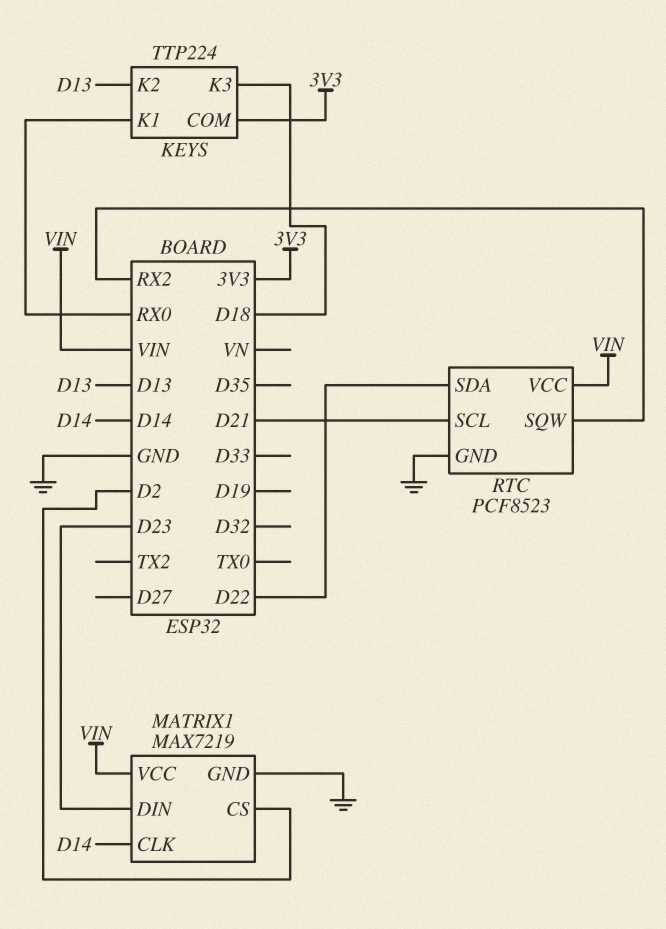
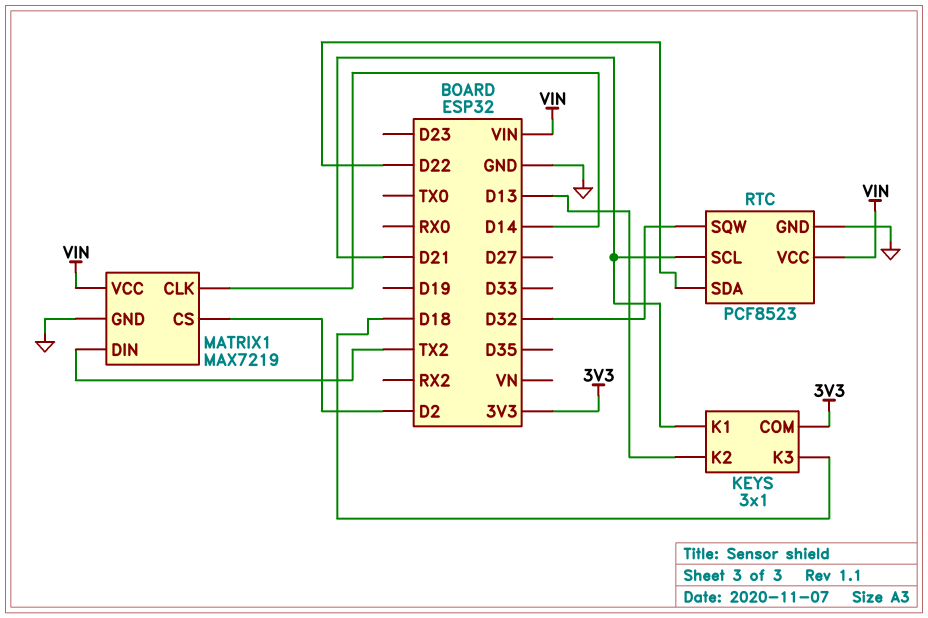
KEYS: TTP224 -> 3x1
KEYS pin K1: RX0 -> D21
MATRIX1 pin DIN: D23 -> TX2
RTC pin SQW: RX2 -> D32

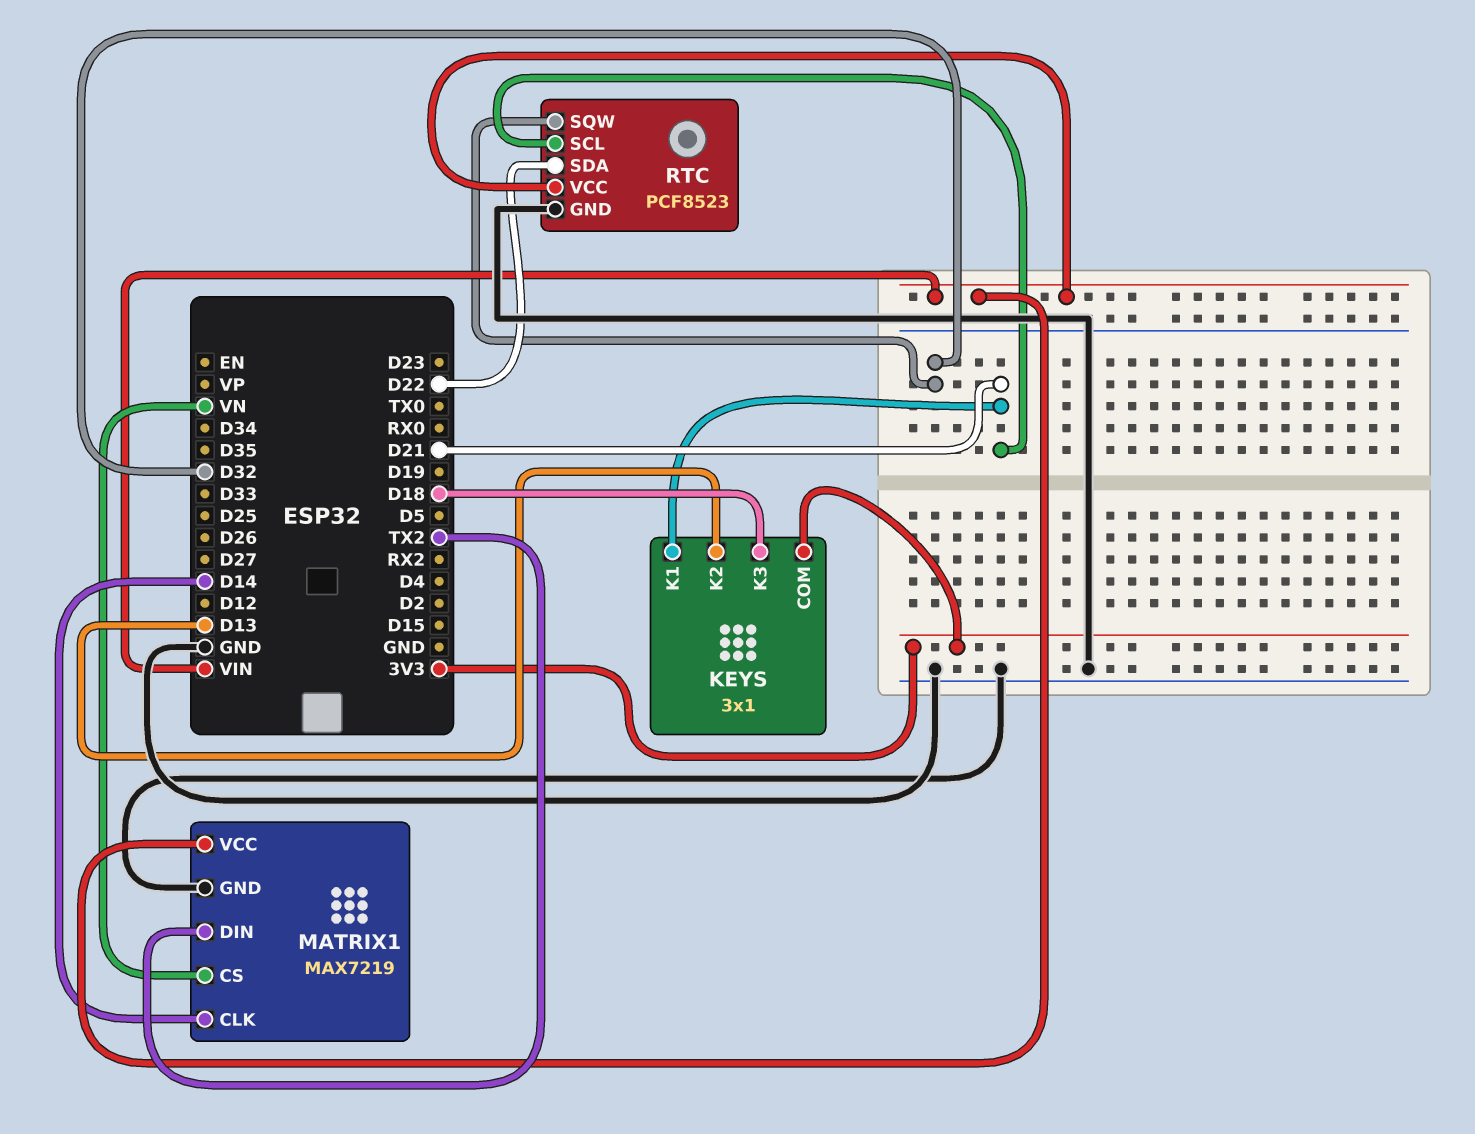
MATRIX1 pin CS: D2 -> VN

